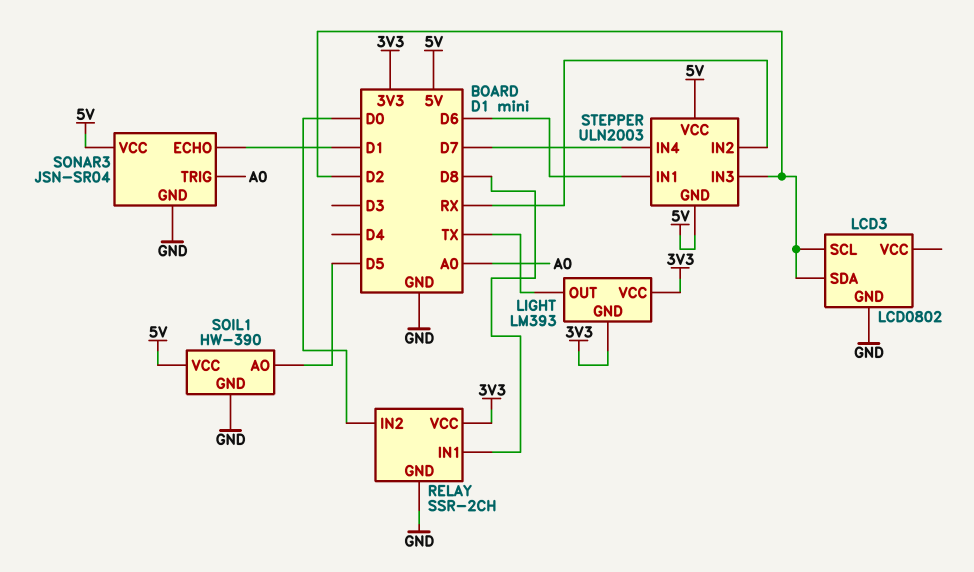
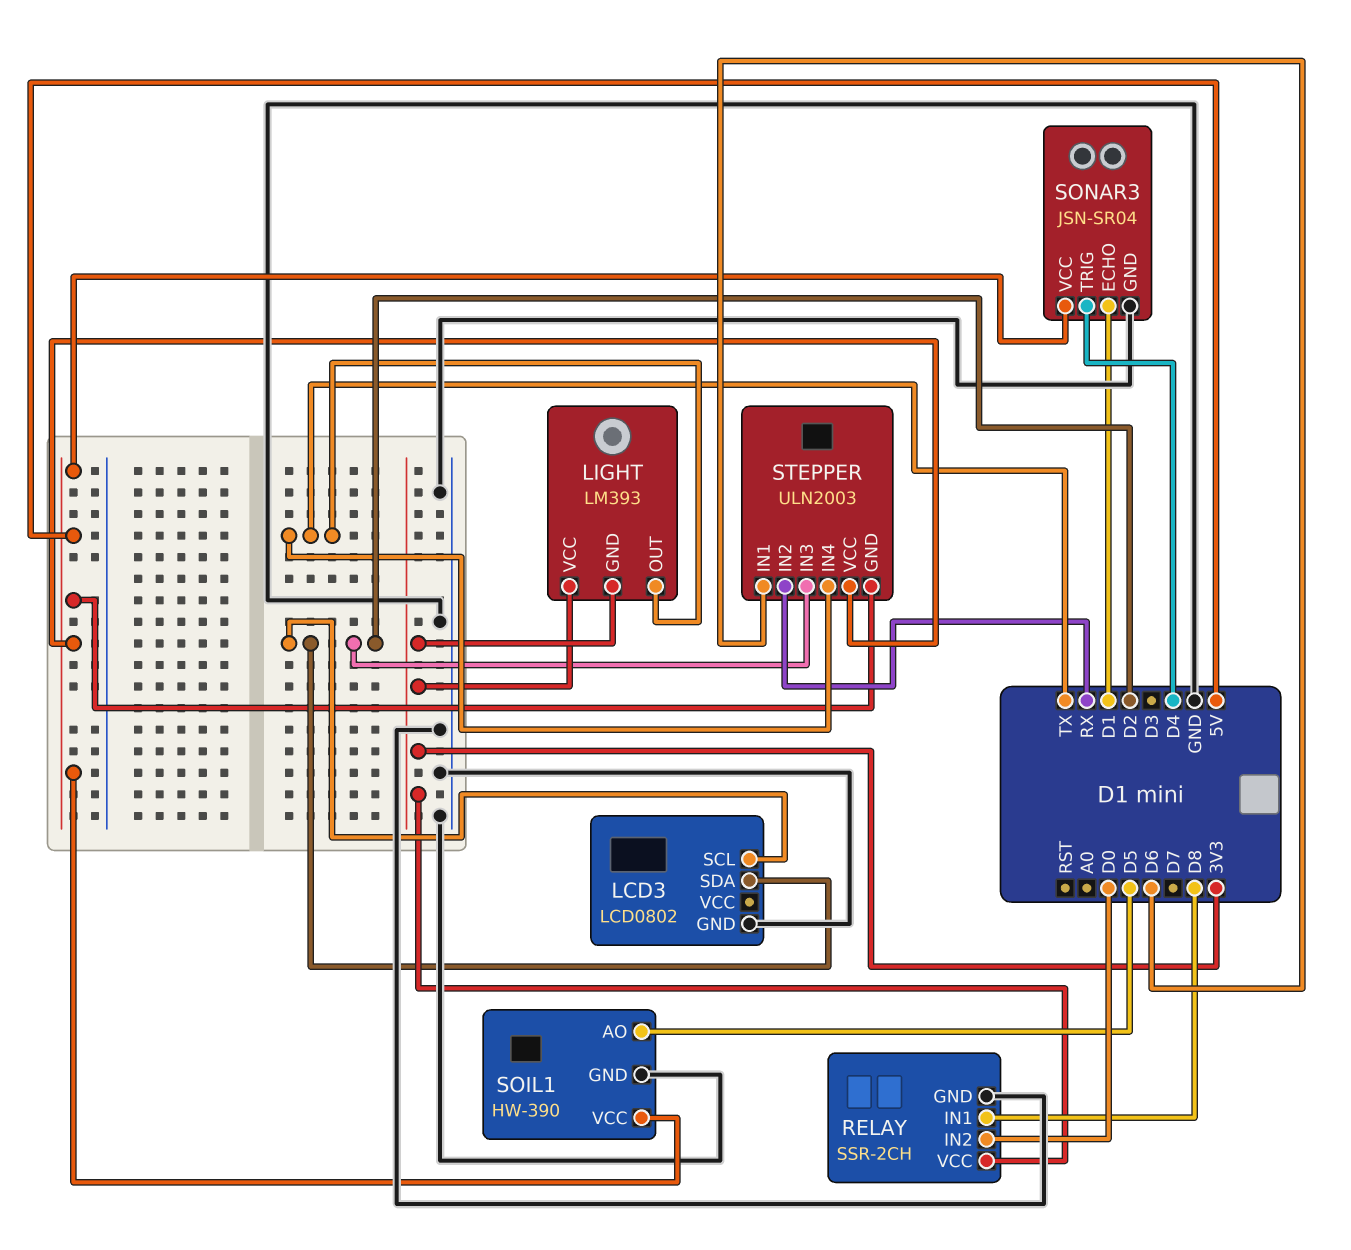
SONAR3 pin TRIG: A0 -> D4
STEPPER pin IN4: D7 -> TX

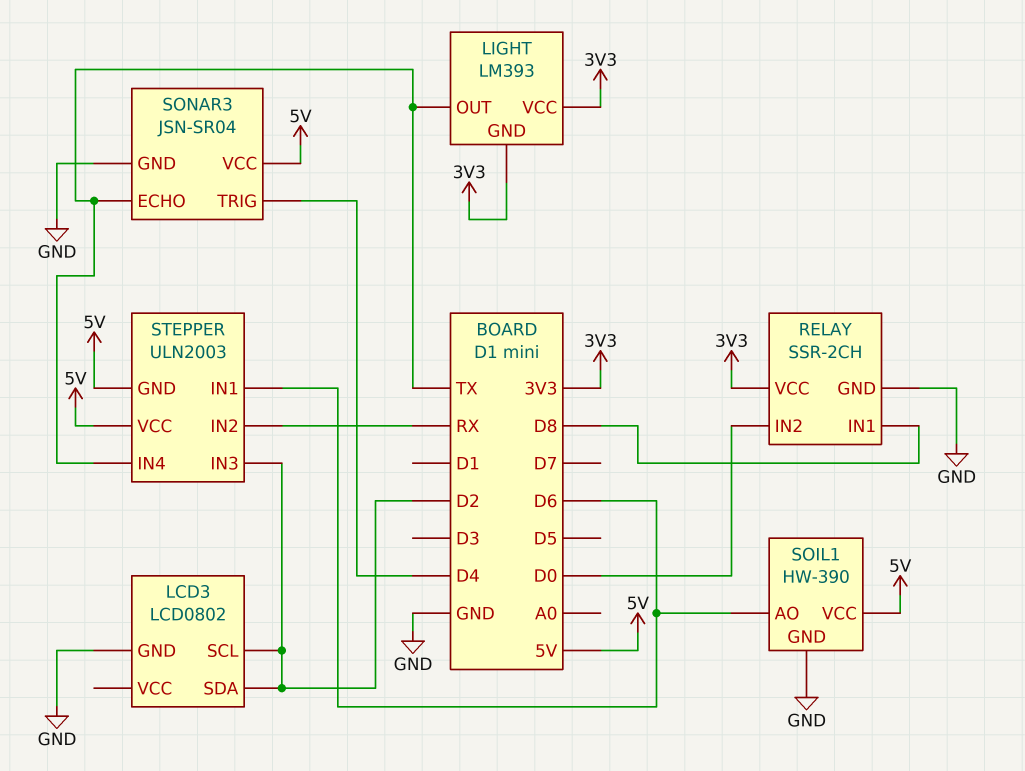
SOIL1 pin AO: D5 -> D6
SONAR3 pin ECHO: D1 -> TX

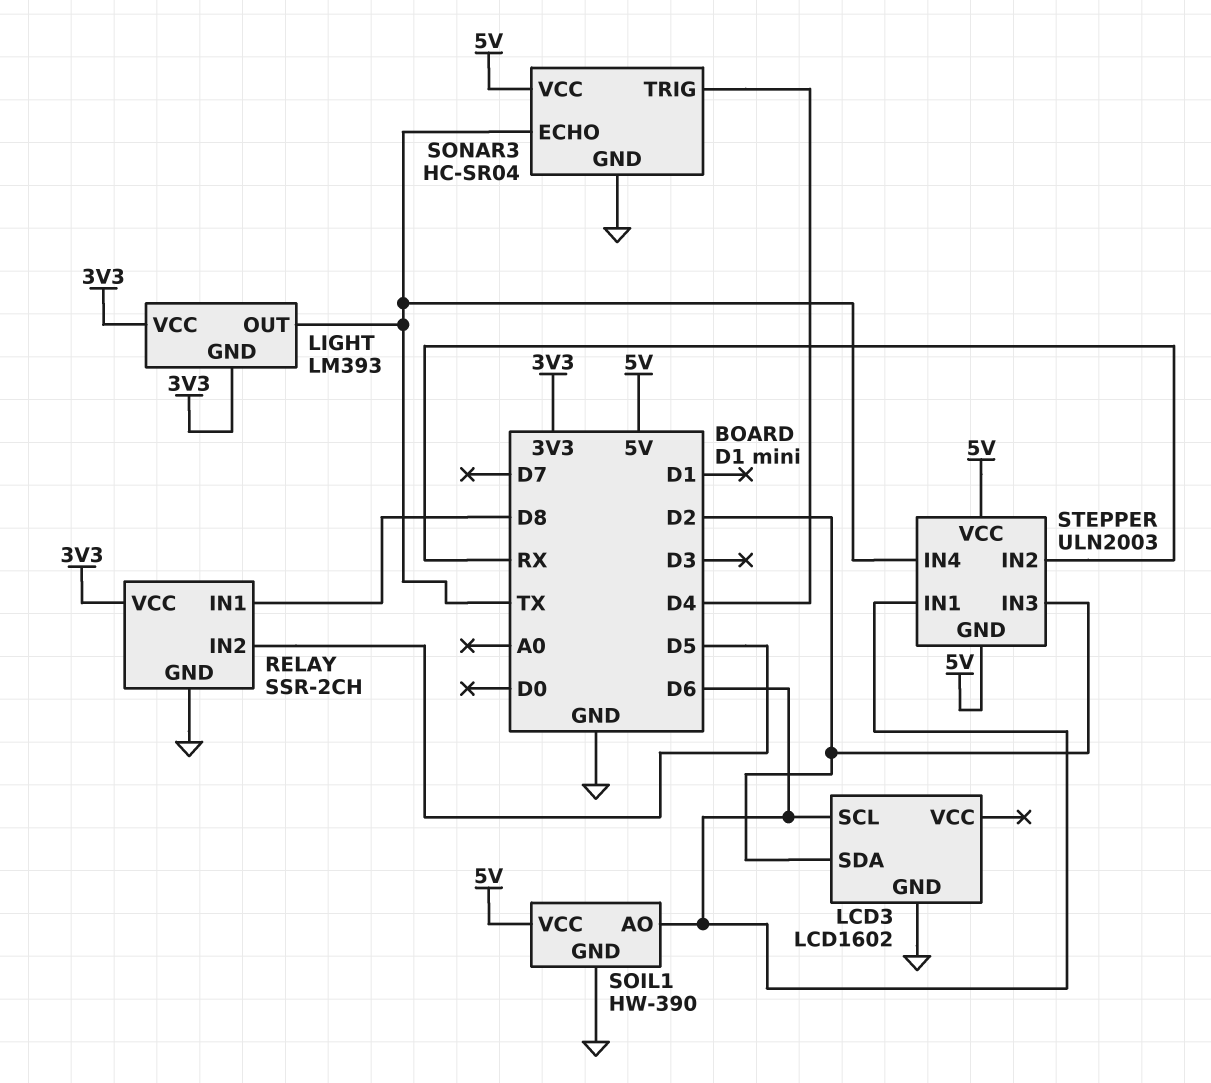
LCD3: LCD0802 -> LCD1602
LCD3 pin SCL: D2 -> D6
RELAY pin IN2: D0 -> D5
SONAR3: JSN-SR04 -> HC-SR04

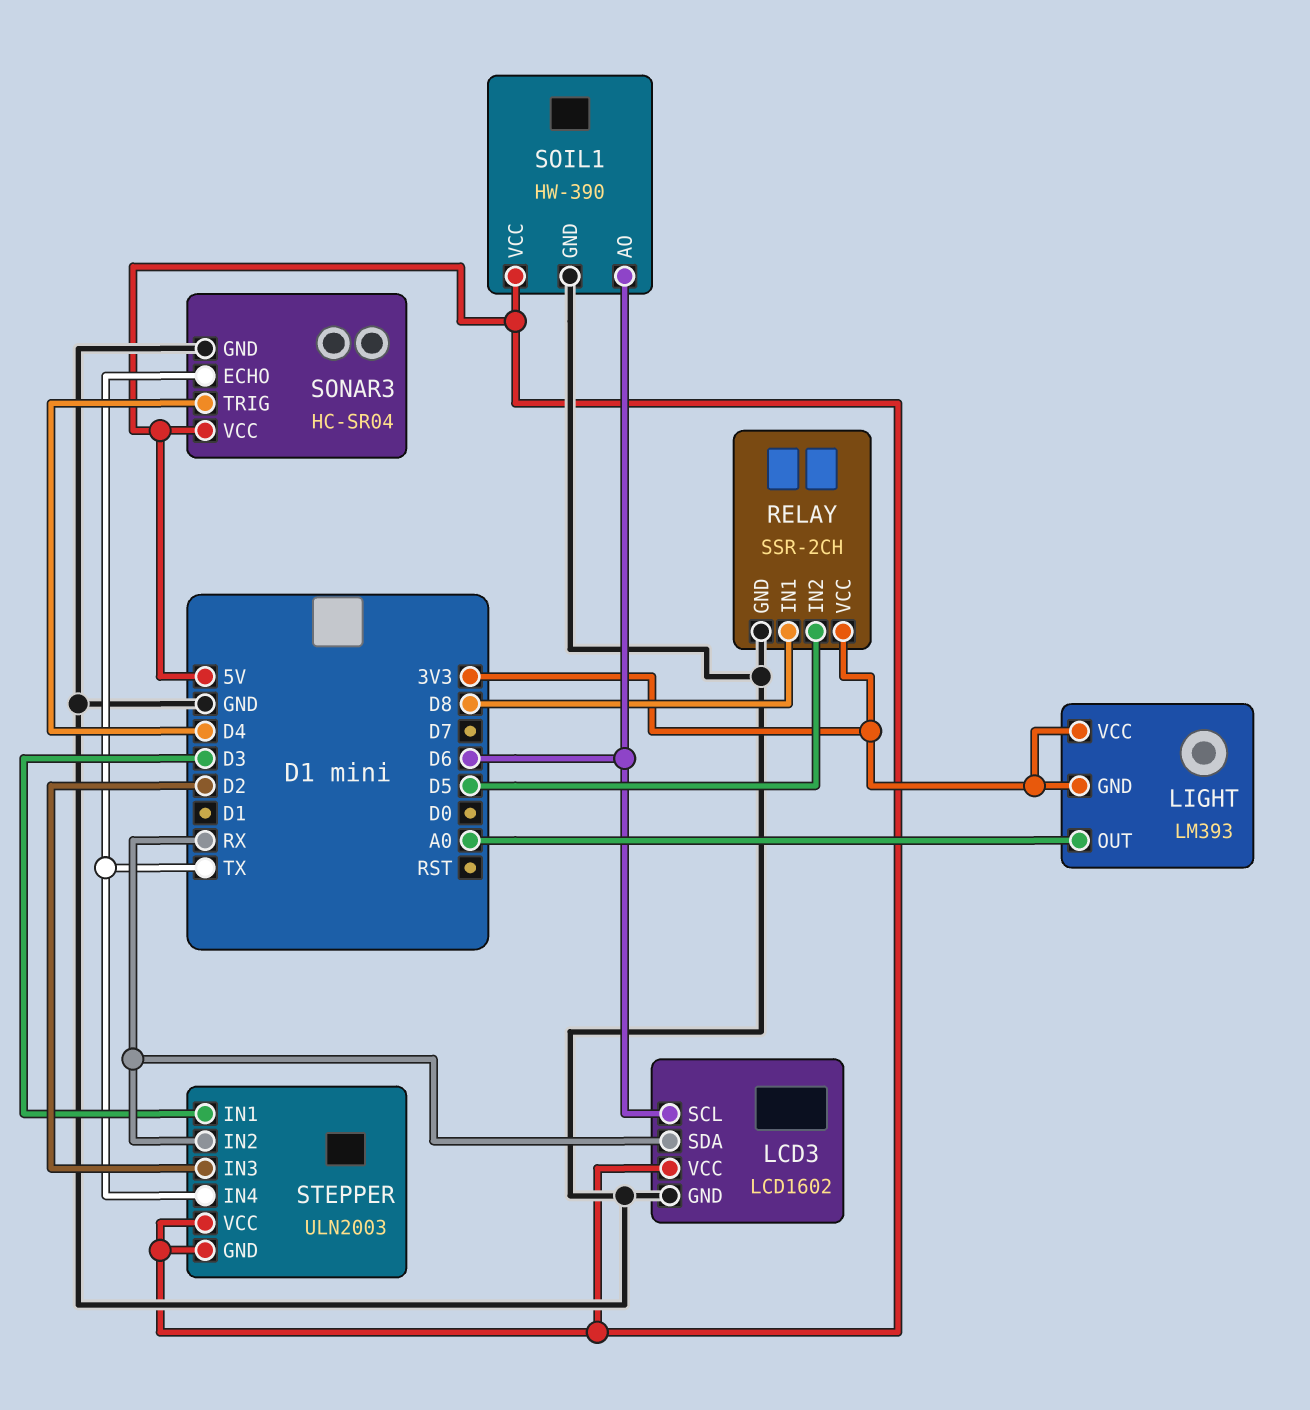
LCD3 pin SDA: D2 -> RX
LCD3 pin VCC: none -> 5V
LIGHT pin OUT: TX -> A0
STEPPER pin IN1: D6 -> D3

